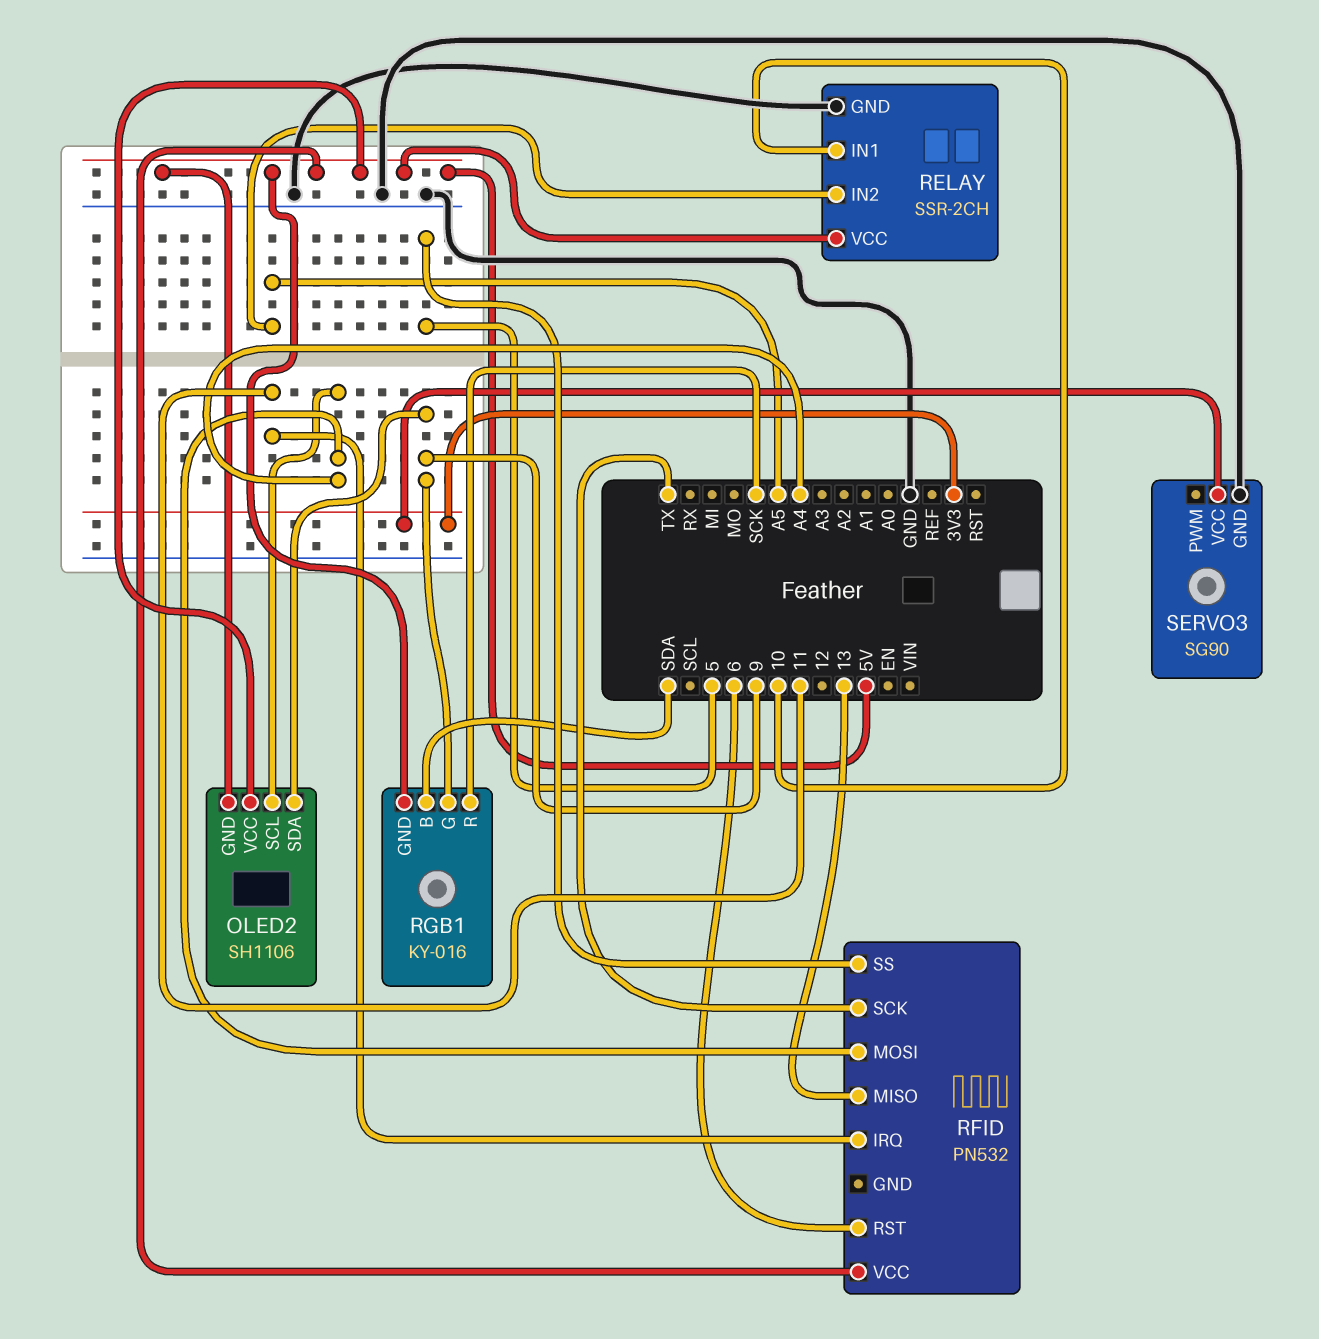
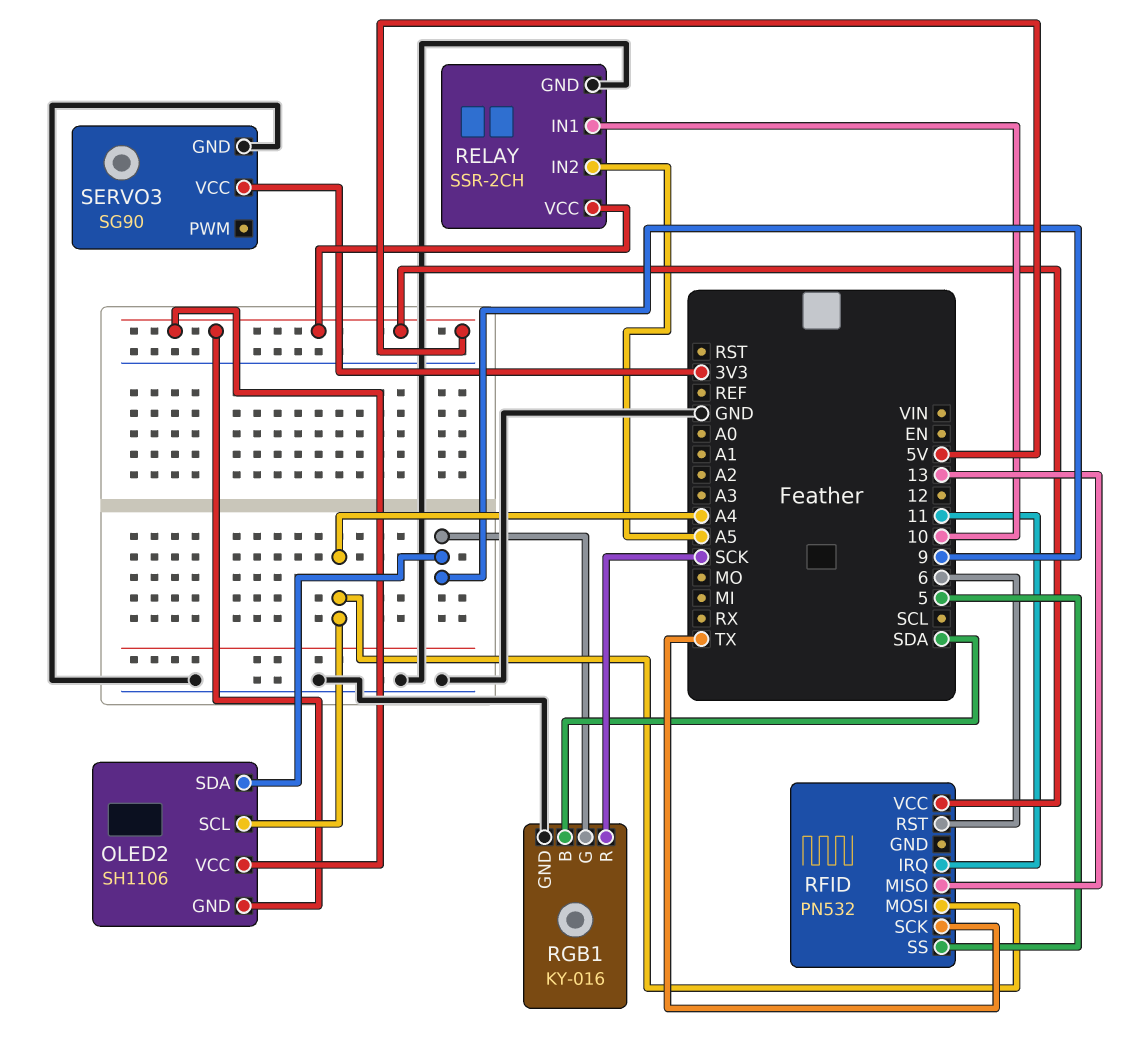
RGB1 pin GND: 5V -> GND

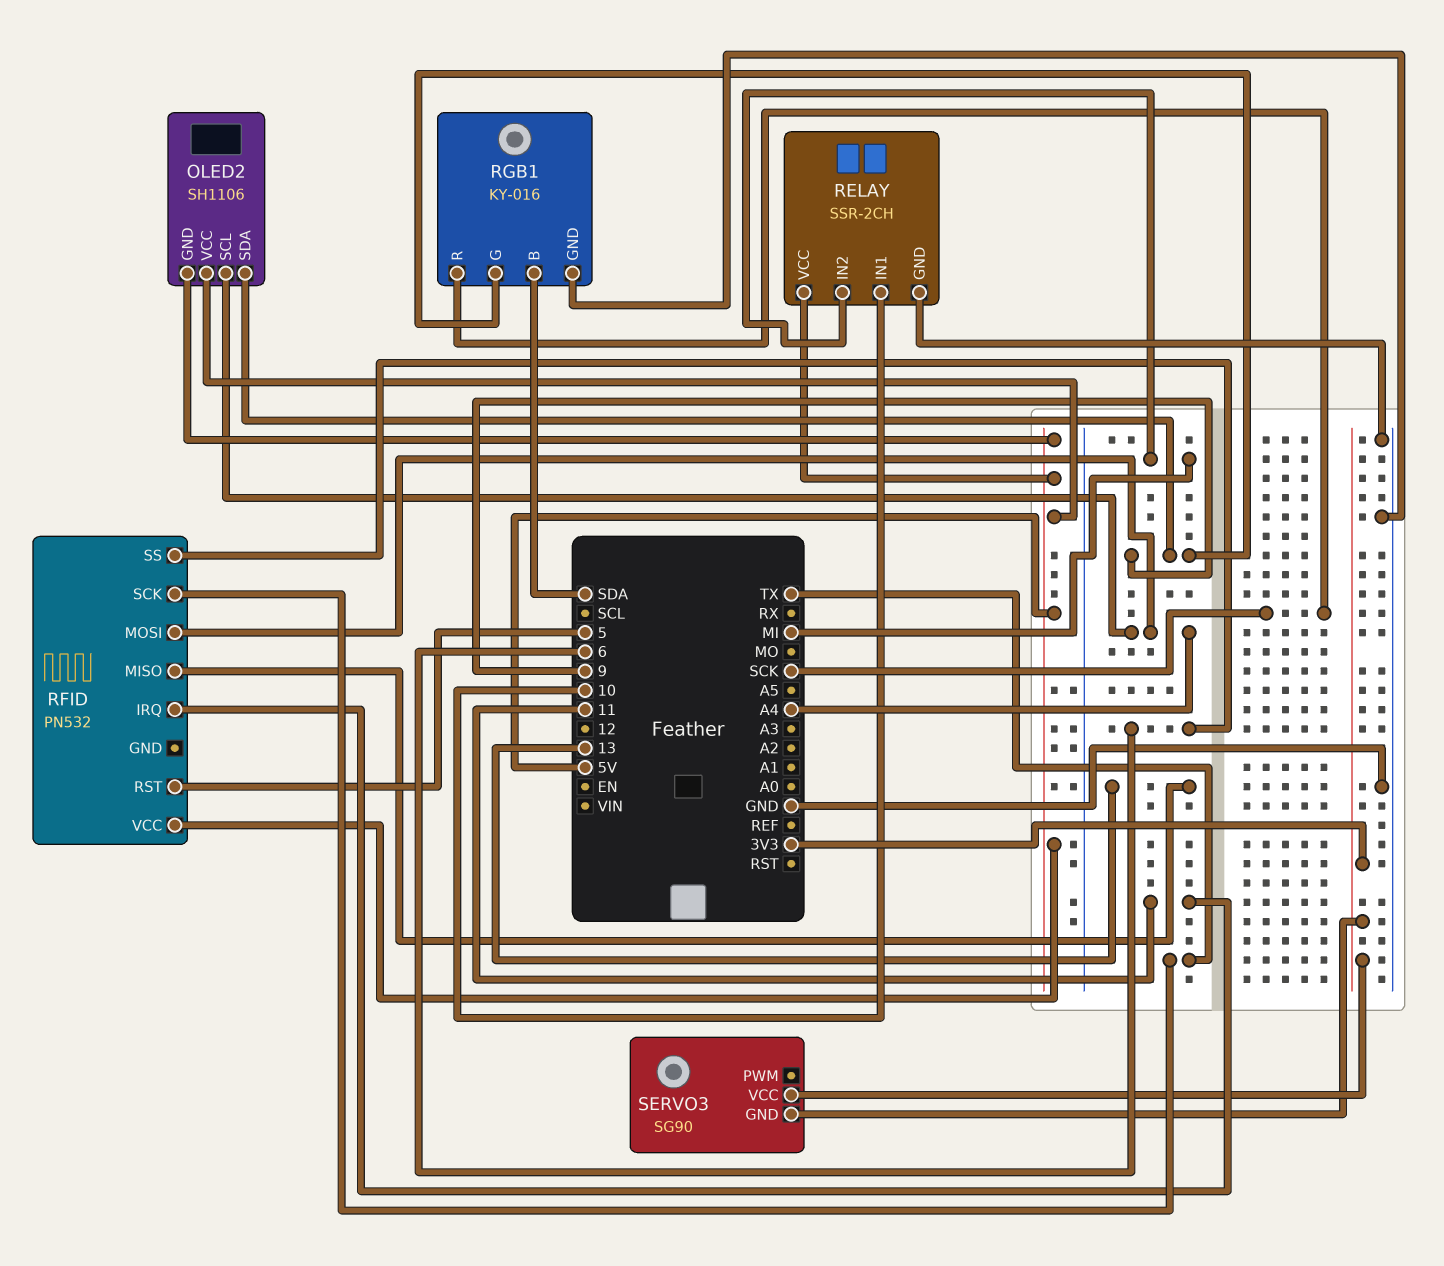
RELAY pin IN2: A5 -> MI
RFID pin RST: 6 -> 5
RFID pin SS: 5 -> 6
SERVO3 pin GND: GND -> 3V3

